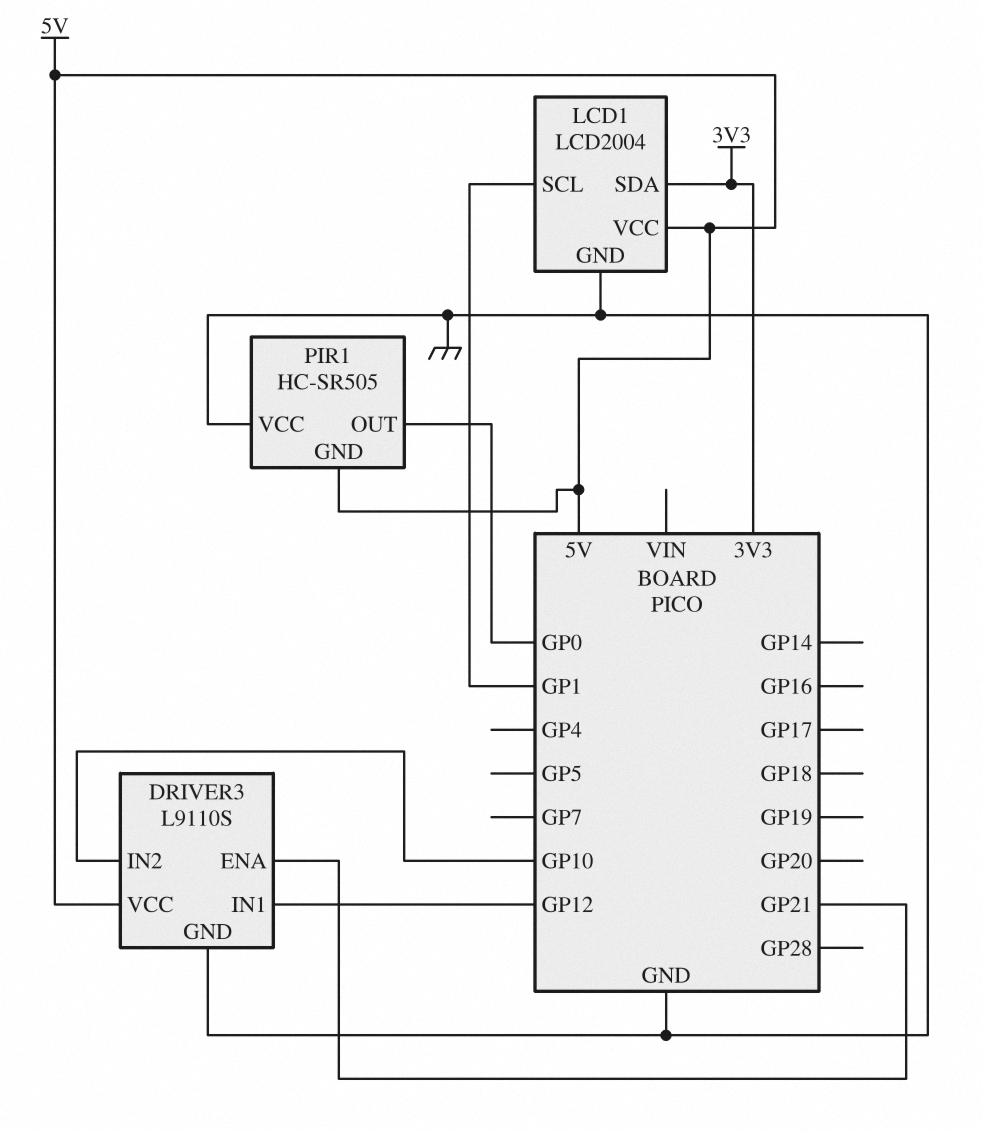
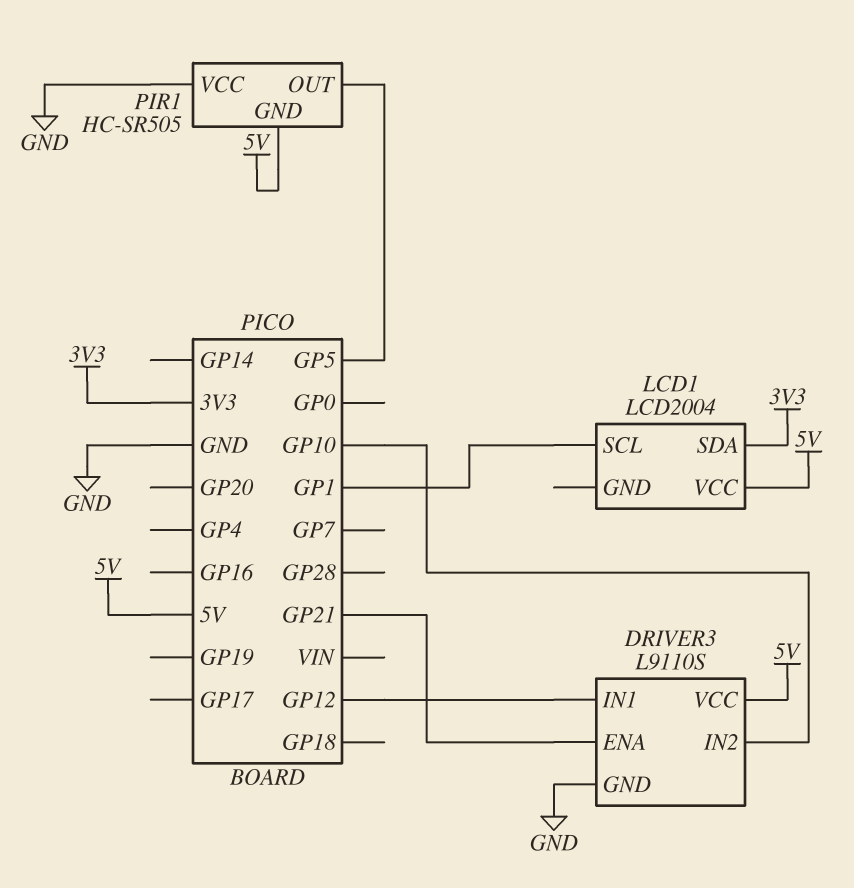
LCD1 pin GND: GND -> none
PIR1 pin OUT: GP0 -> GP5

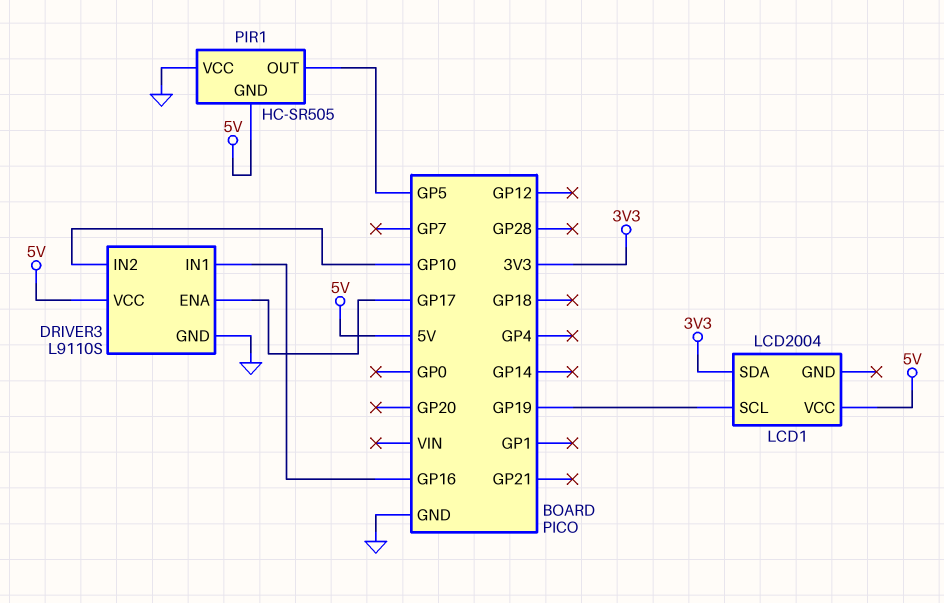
DRIVER3 pin ENA: GP21 -> GP17
DRIVER3 pin IN1: GP12 -> GP16
LCD1 pin SCL: GP1 -> GP19

